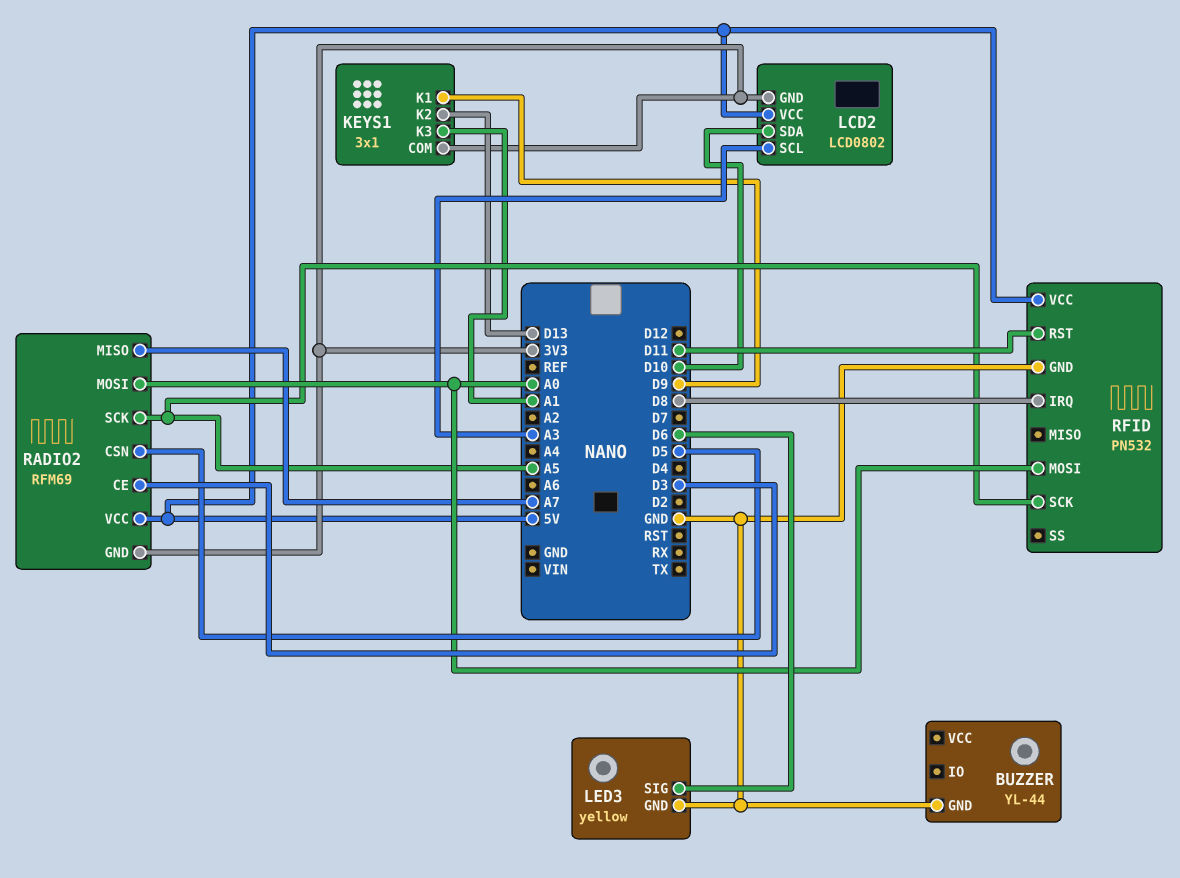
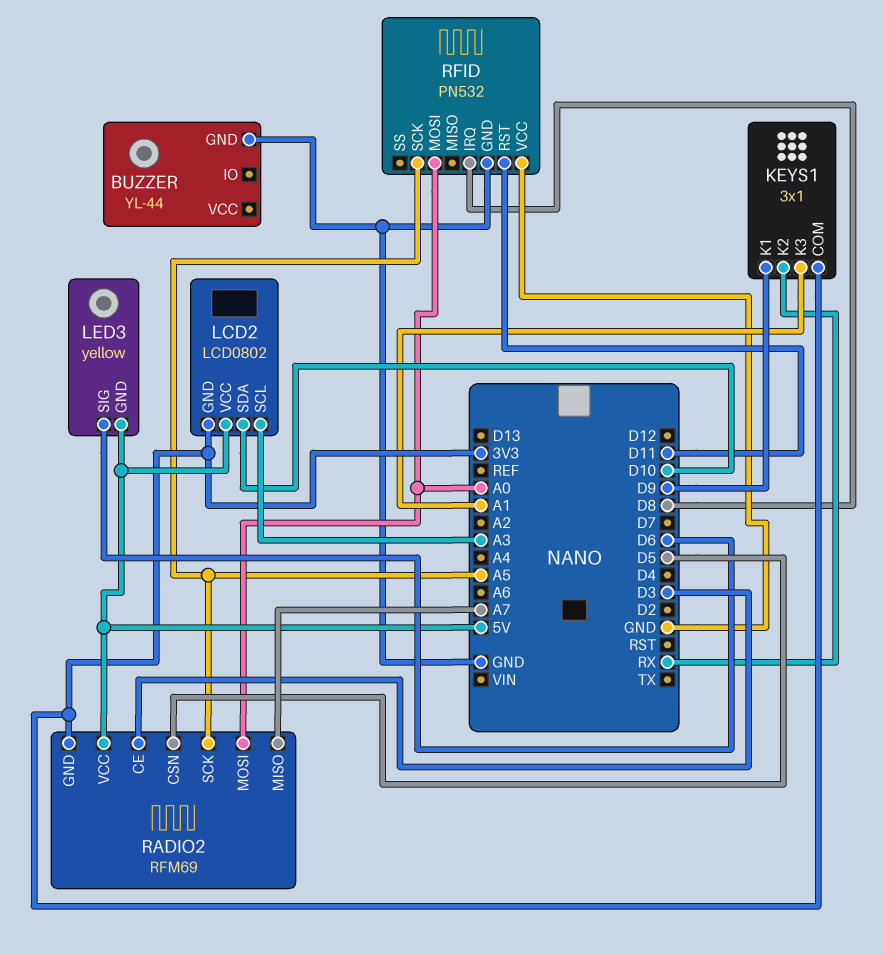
KEYS1 pin K2: D13 -> RX
LED3 pin GND: GND -> 5V
RFID pin VCC: 5V -> GND

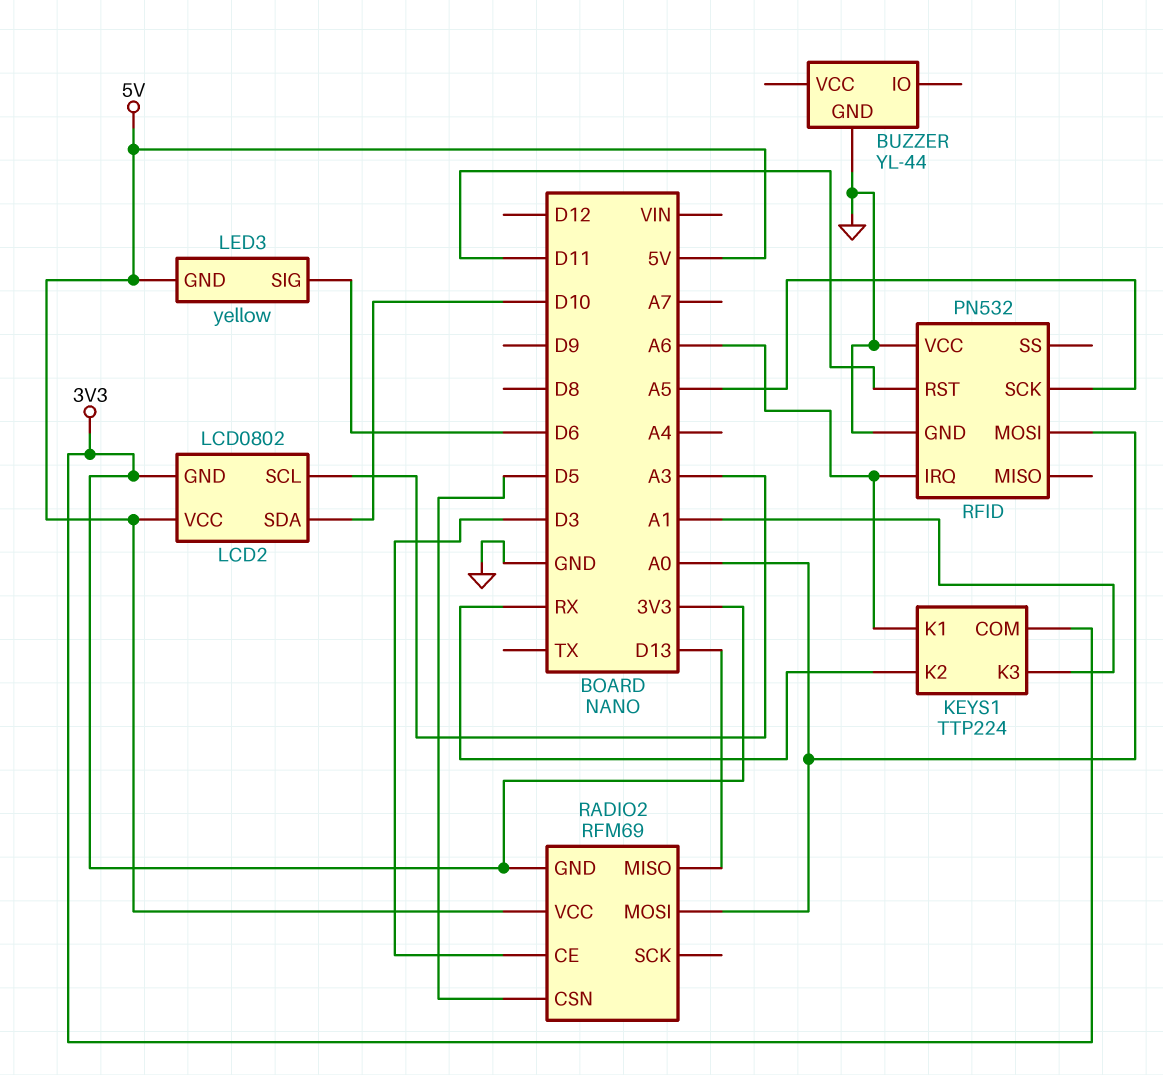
KEYS1: 3x1 -> TTP224
KEYS1 pin K1: D9 -> A6
RADIO2 pin MISO: A7 -> D13
RADIO2 pin SCK: A5 -> none
RFID pin IRQ: D8 -> A6

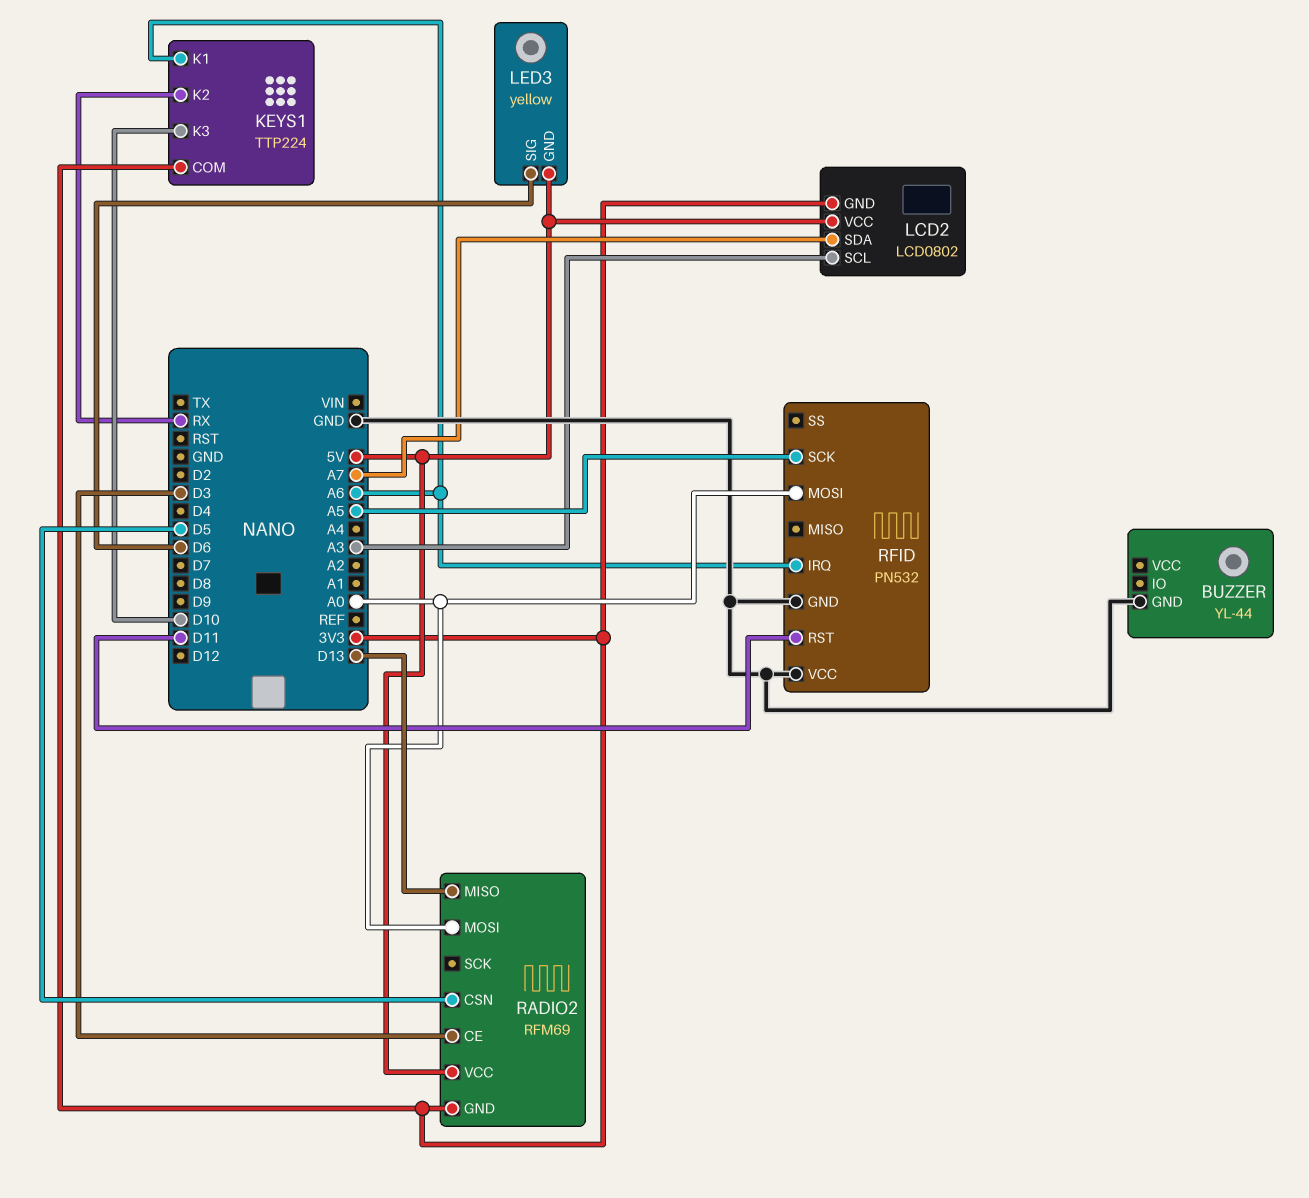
KEYS1 pin K3: A1 -> D10
LCD2 pin SDA: D10 -> A7

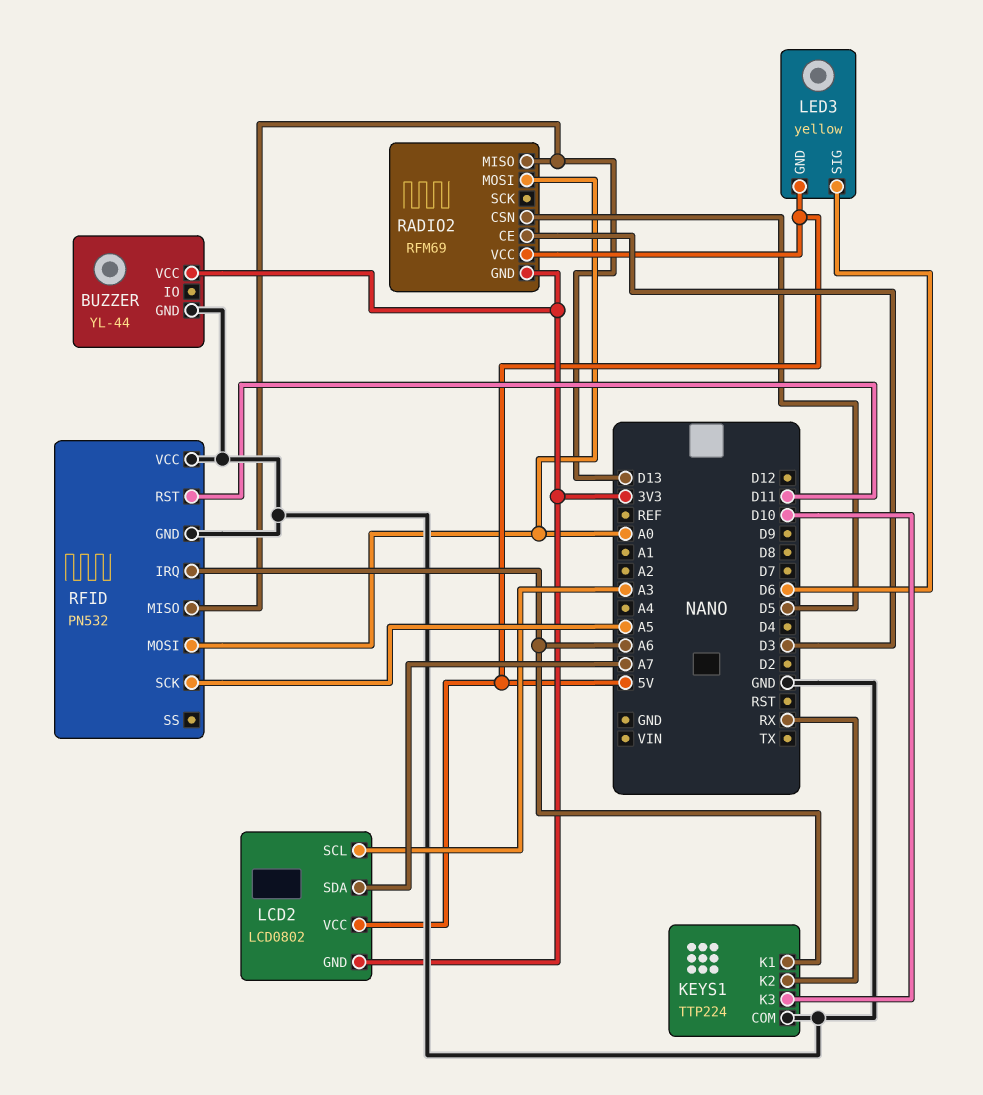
BUZZER pin VCC: none -> 3V3
KEYS1 pin COM: 3V3 -> GND
RFID pin MISO: none -> D13

